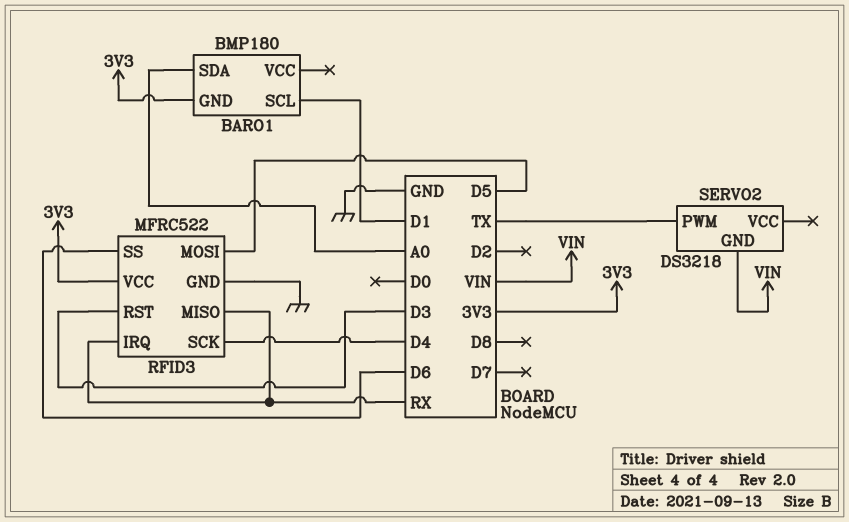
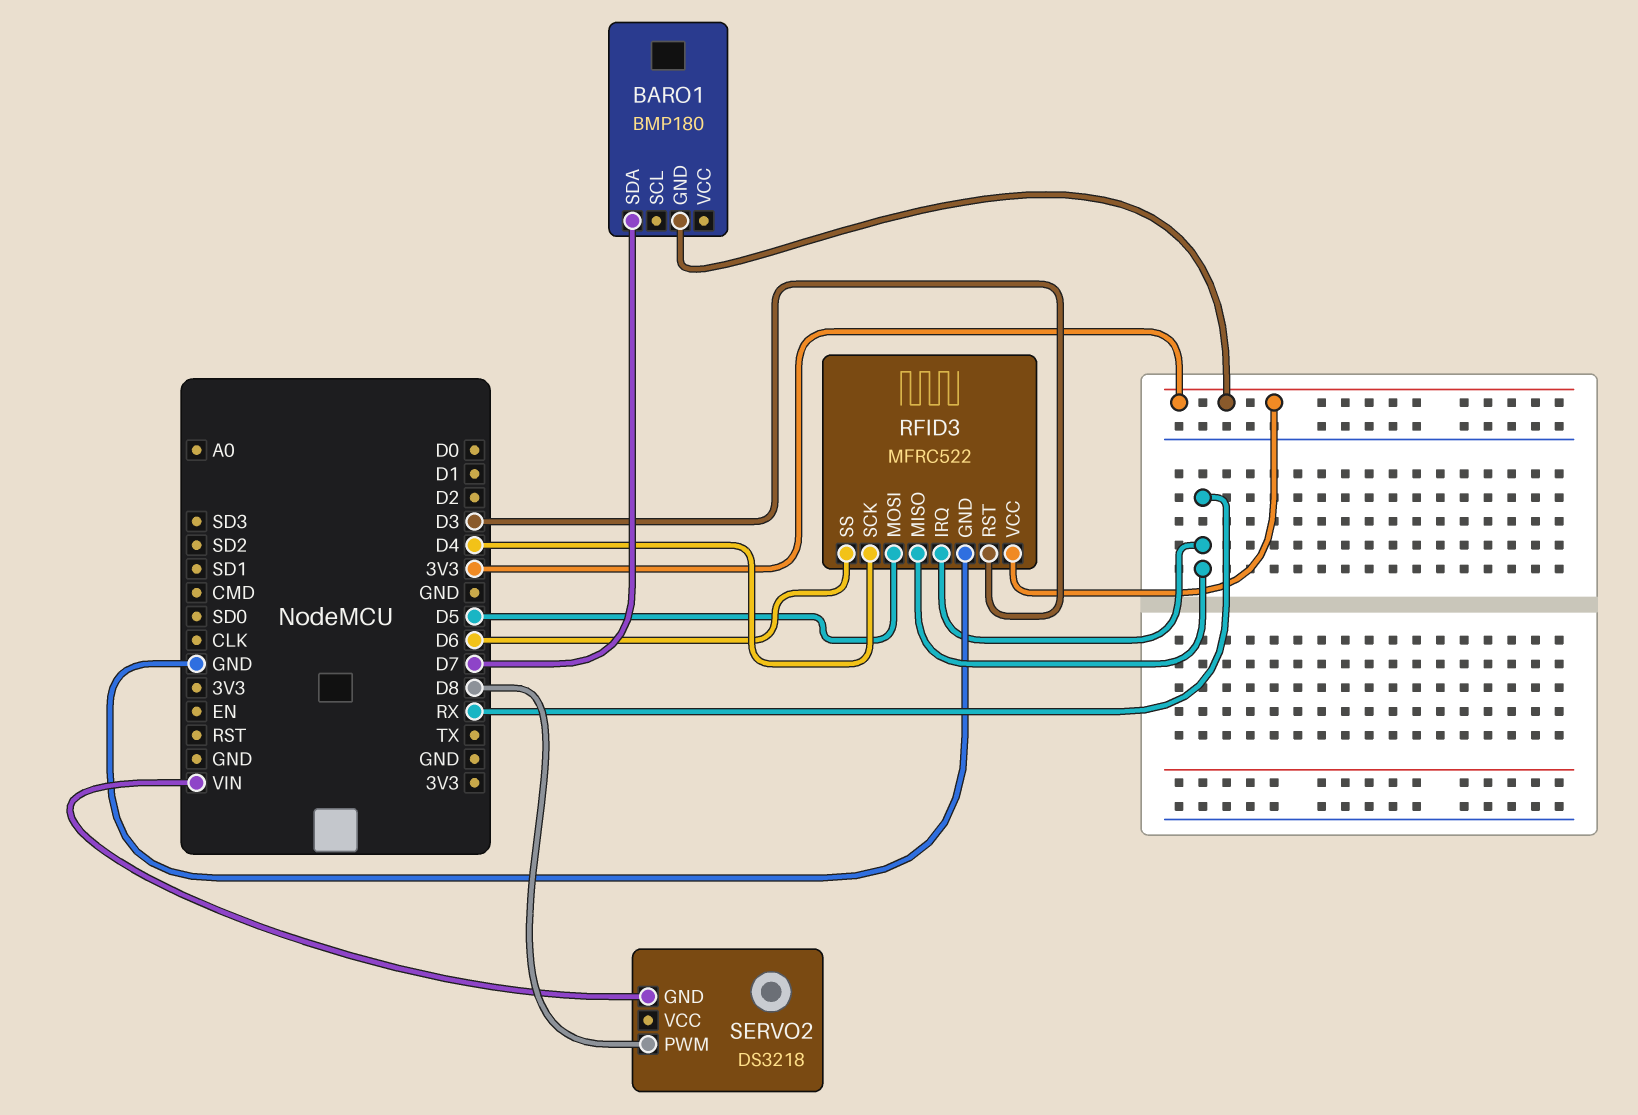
BARO1 pin SCL: D1 -> none
BARO1 pin SDA: A0 -> D7
SERVO2 pin PWM: TX -> D8

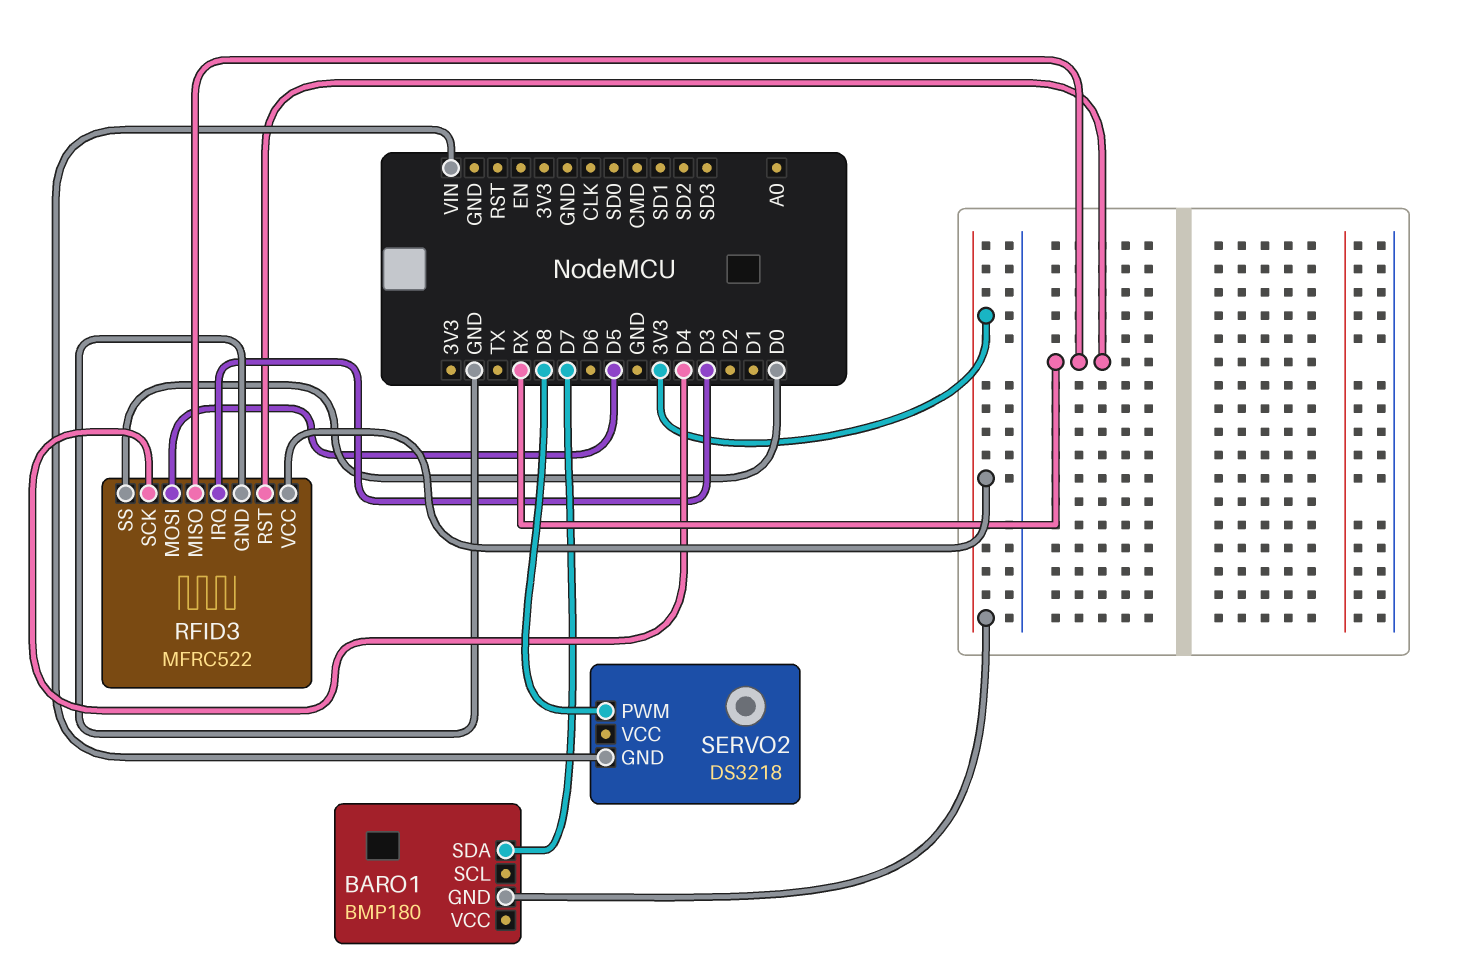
RFID3 pin IRQ: RX -> D3
RFID3 pin RST: D3 -> RX
RFID3 pin SS: D6 -> D0

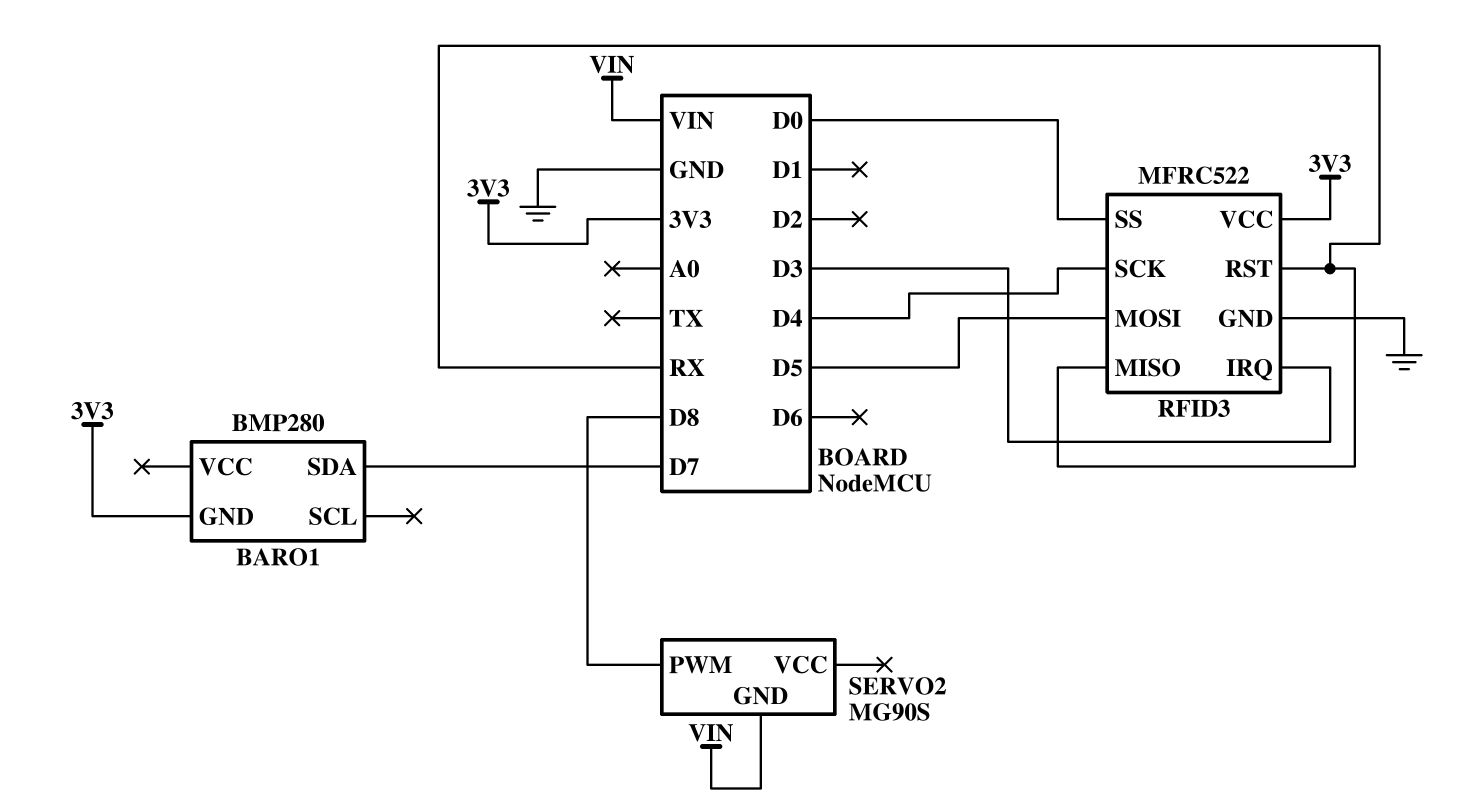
BARO1: BMP180 -> BMP280
SERVO2: DS3218 -> MG90S

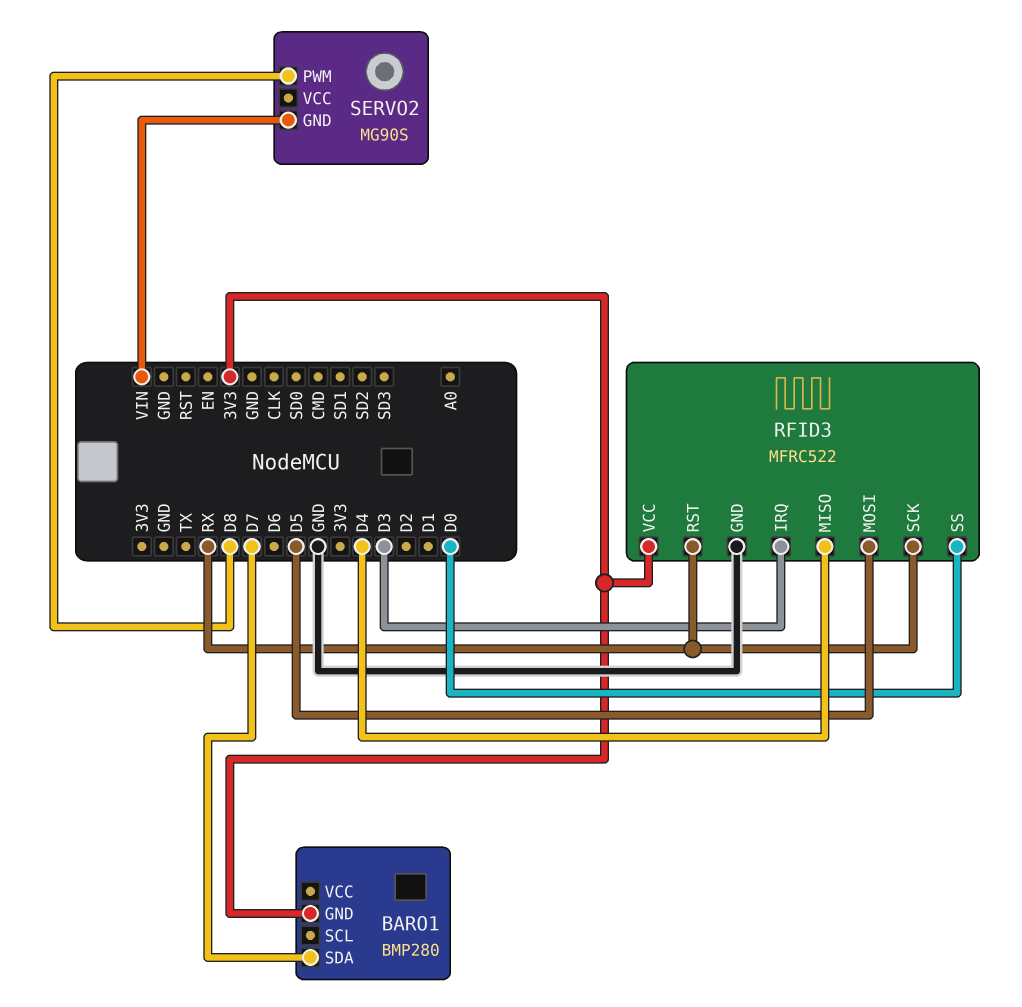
RFID3 pin MISO: RX -> D4
RFID3 pin SCK: D4 -> RX

